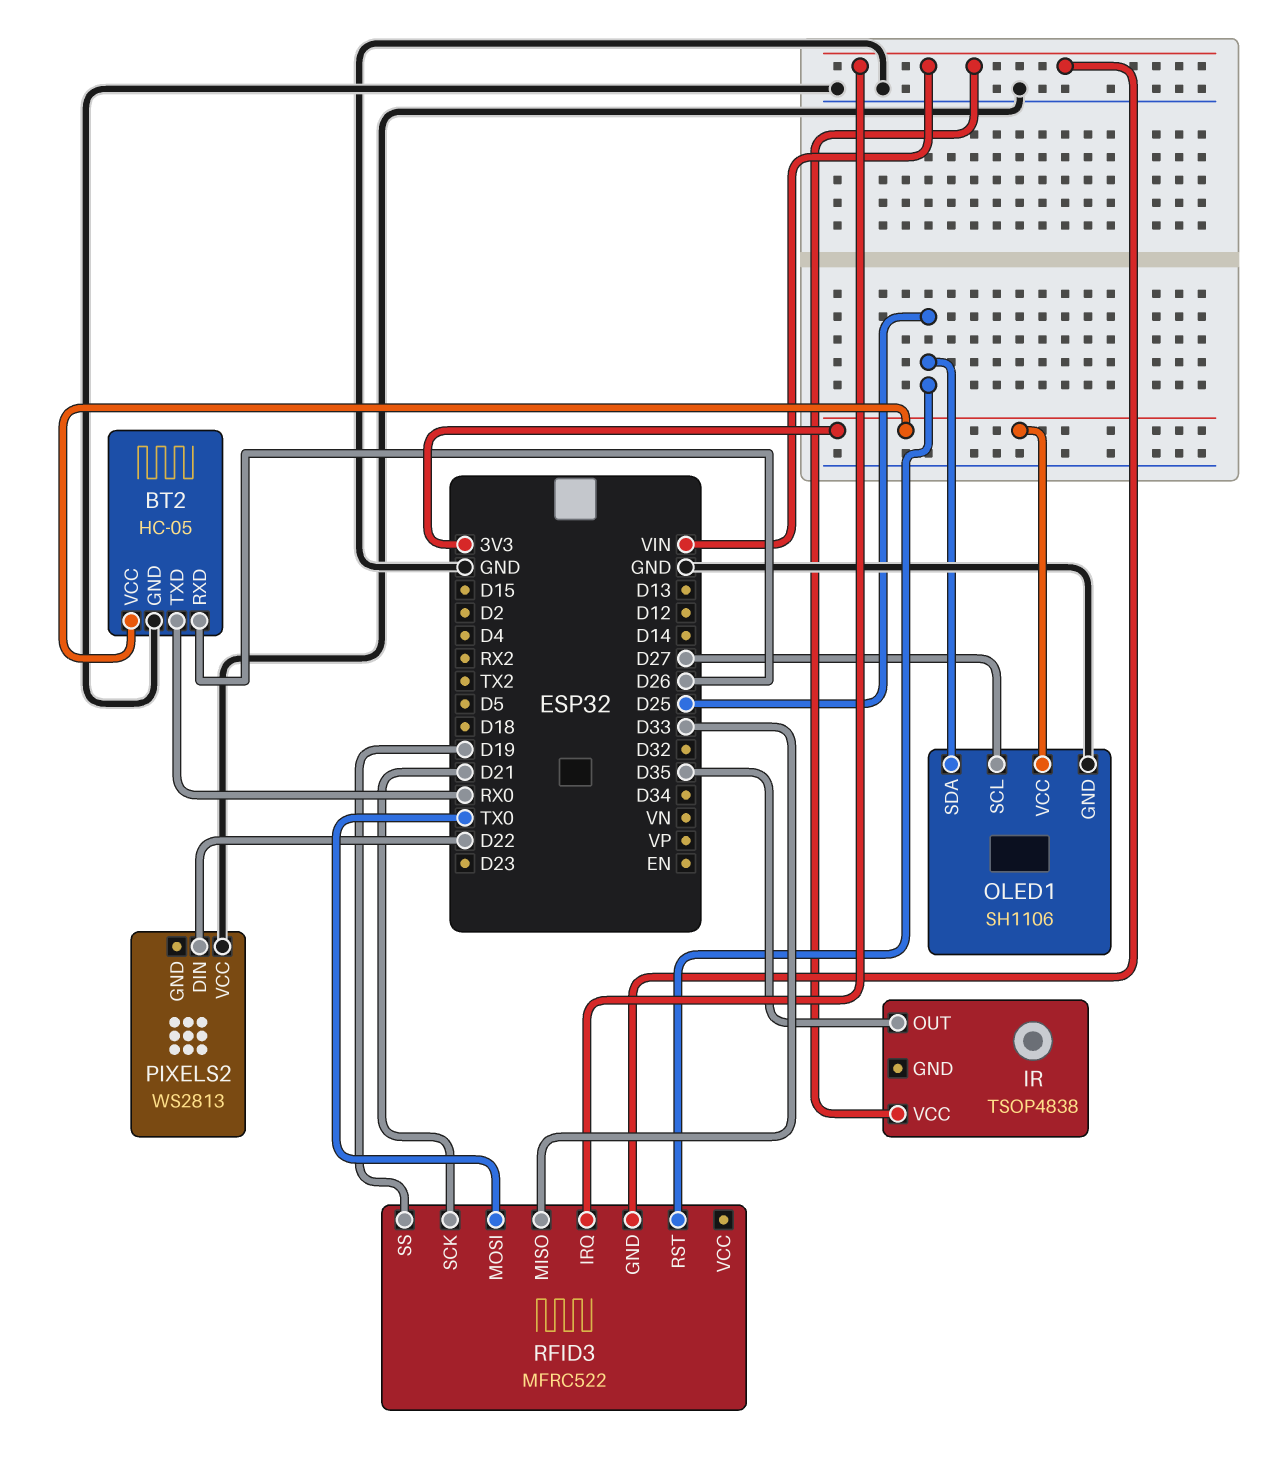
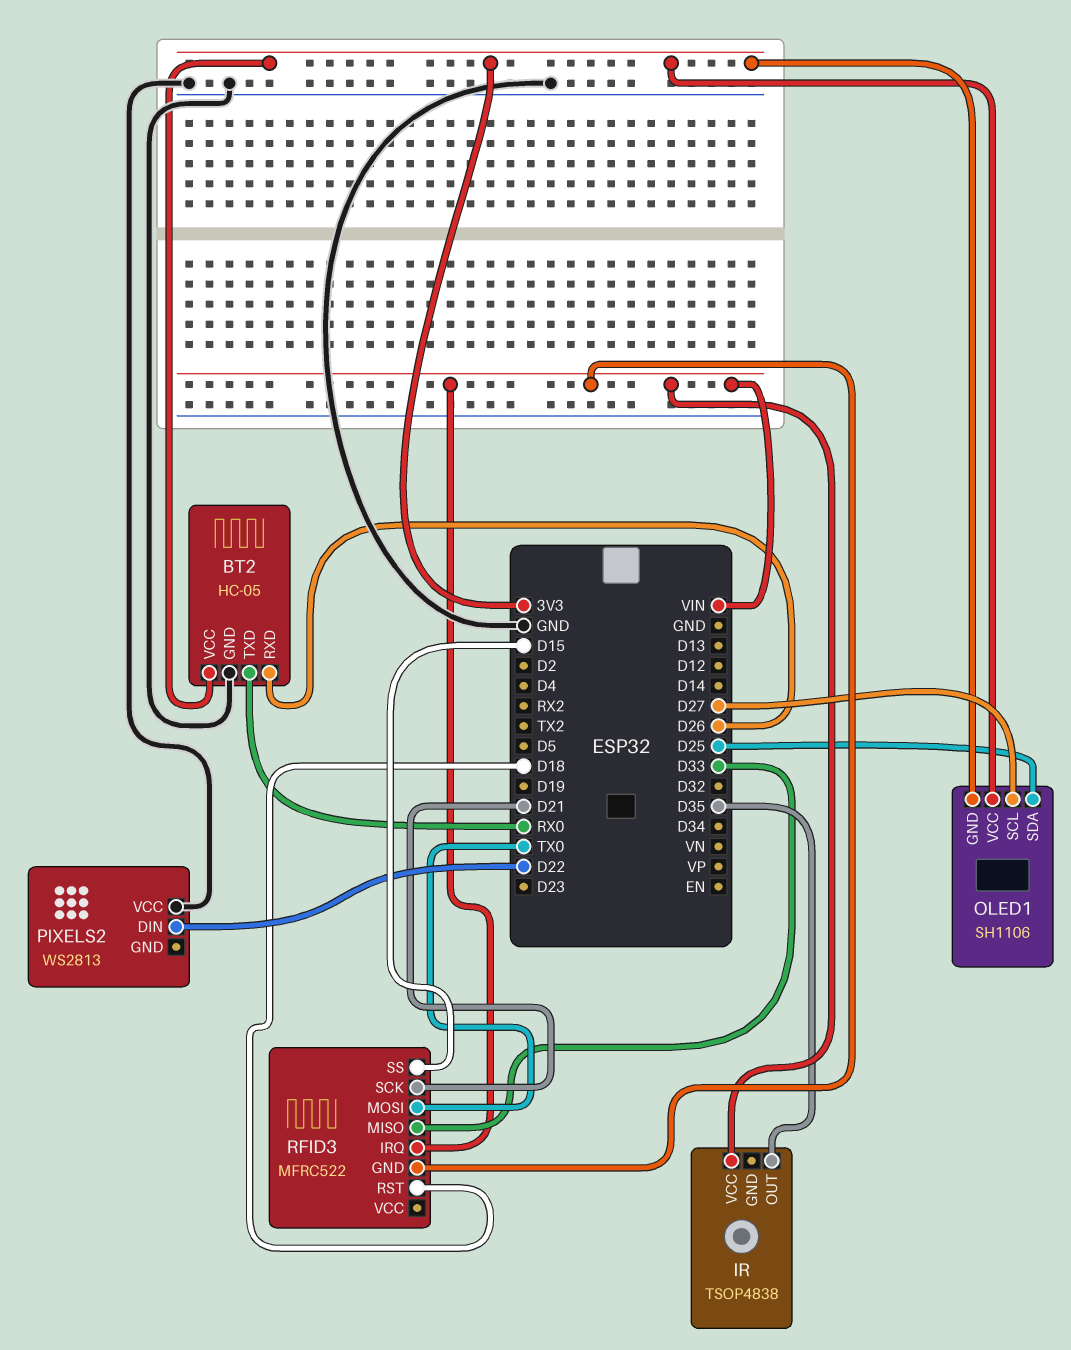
OLED1 pin GND: GND -> 3V3
RFID3 pin RST: D25 -> D18
RFID3 pin SS: D19 -> D15

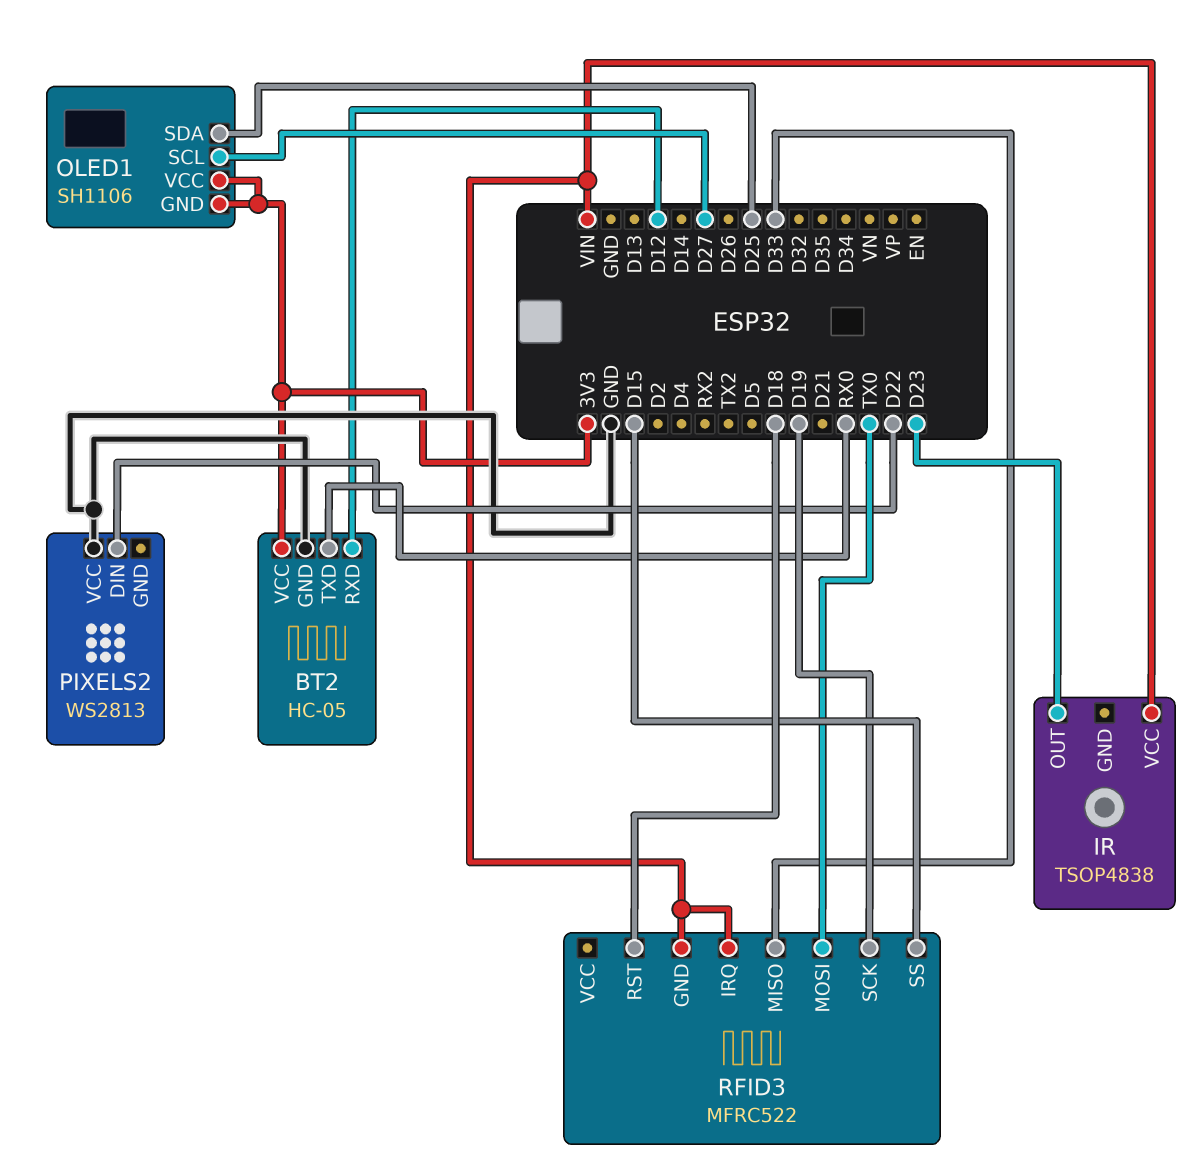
BT2 pin RXD: D26 -> D12
IR pin OUT: D35 -> D23
RFID3 pin SCK: D21 -> D19

